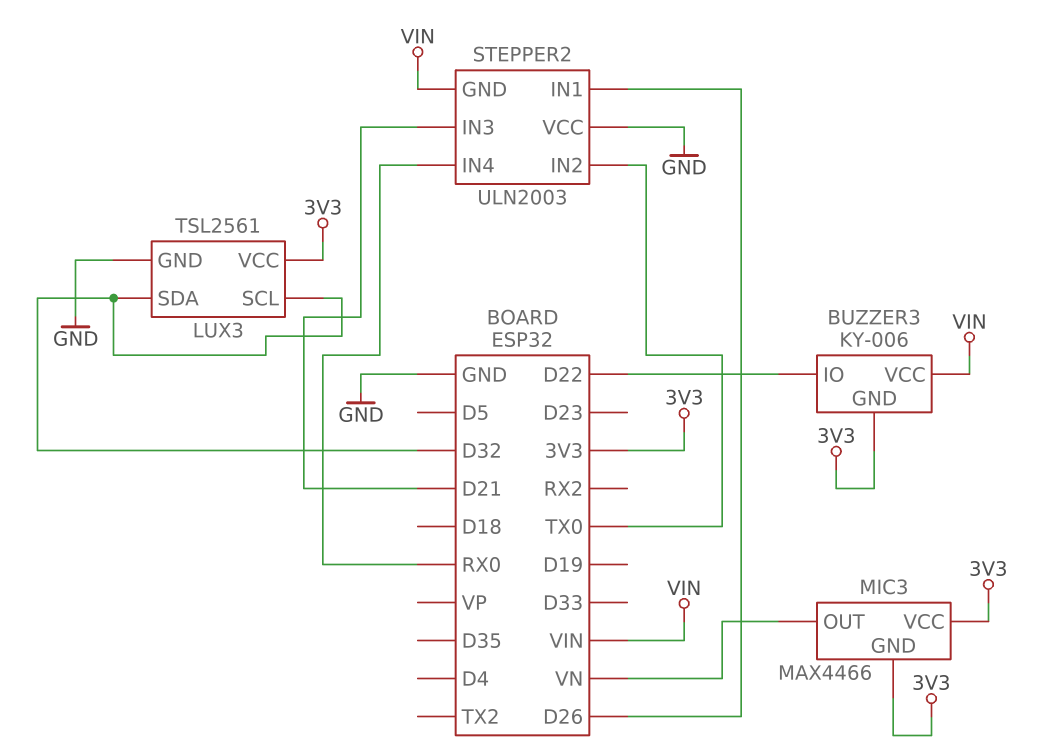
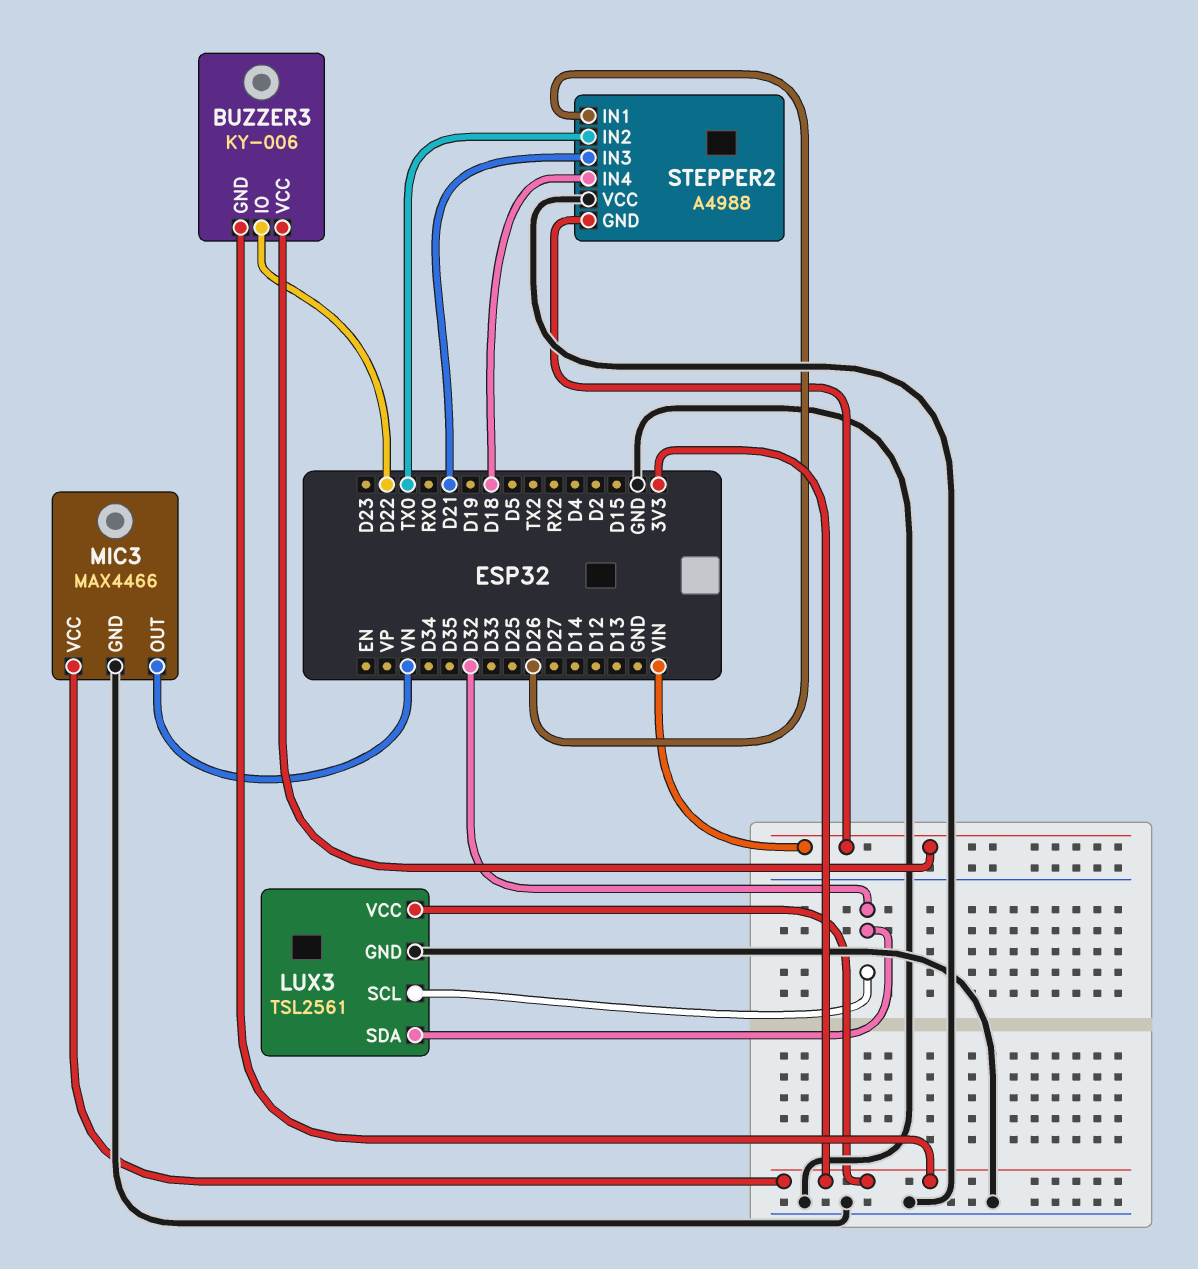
MIC3 pin GND: 3V3 -> GND
STEPPER2: ULN2003 -> A4988
STEPPER2 pin IN4: RX0 -> D18

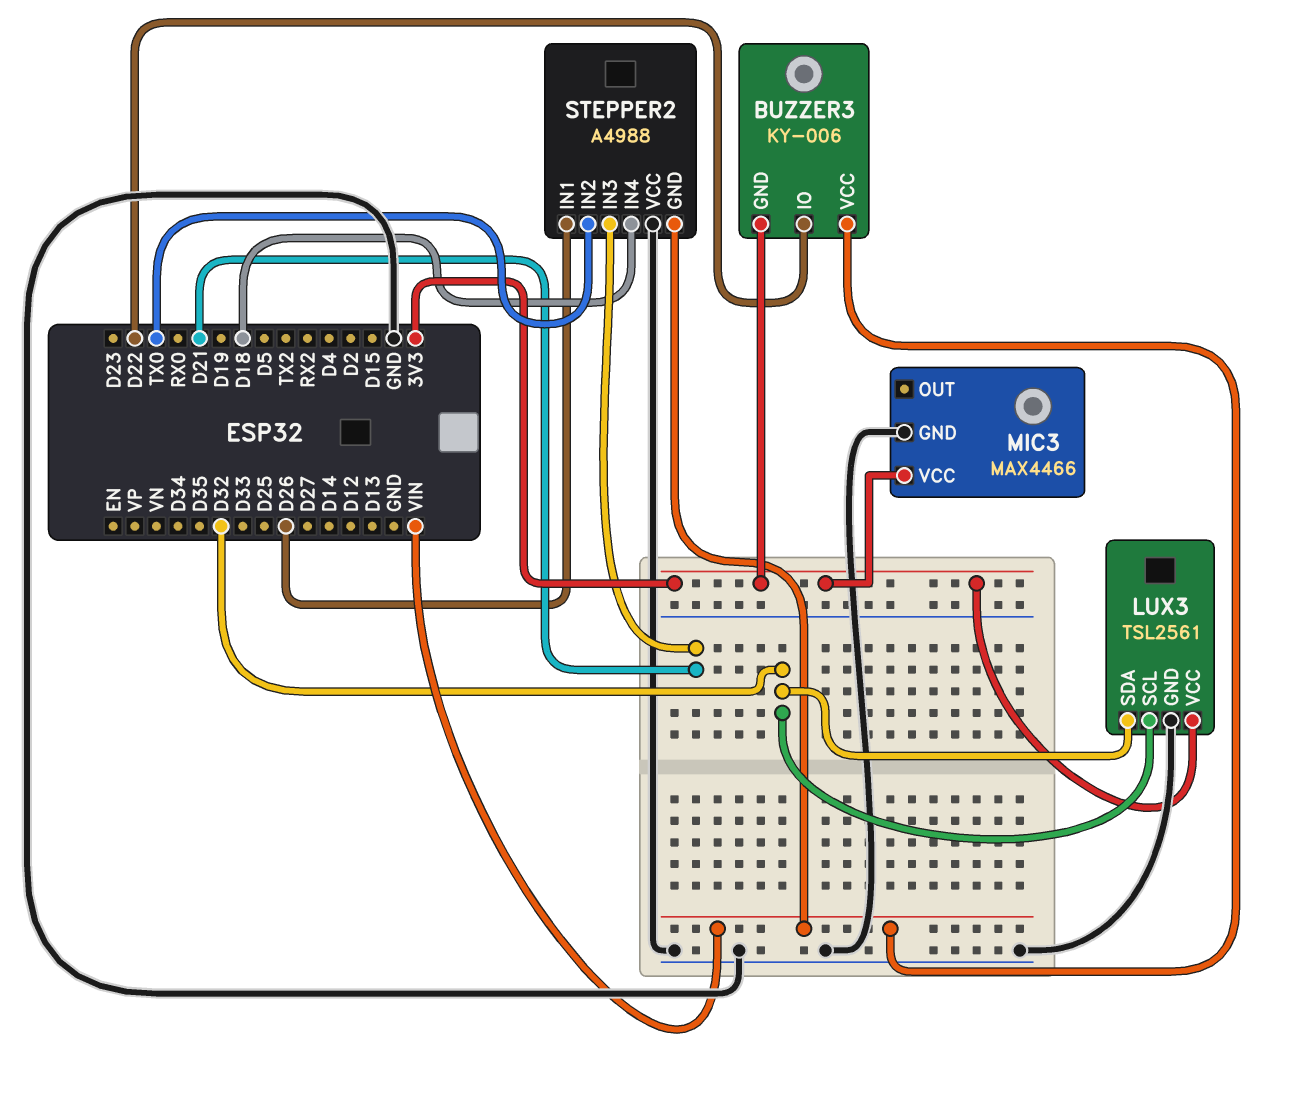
MIC3 pin OUT: VN -> none

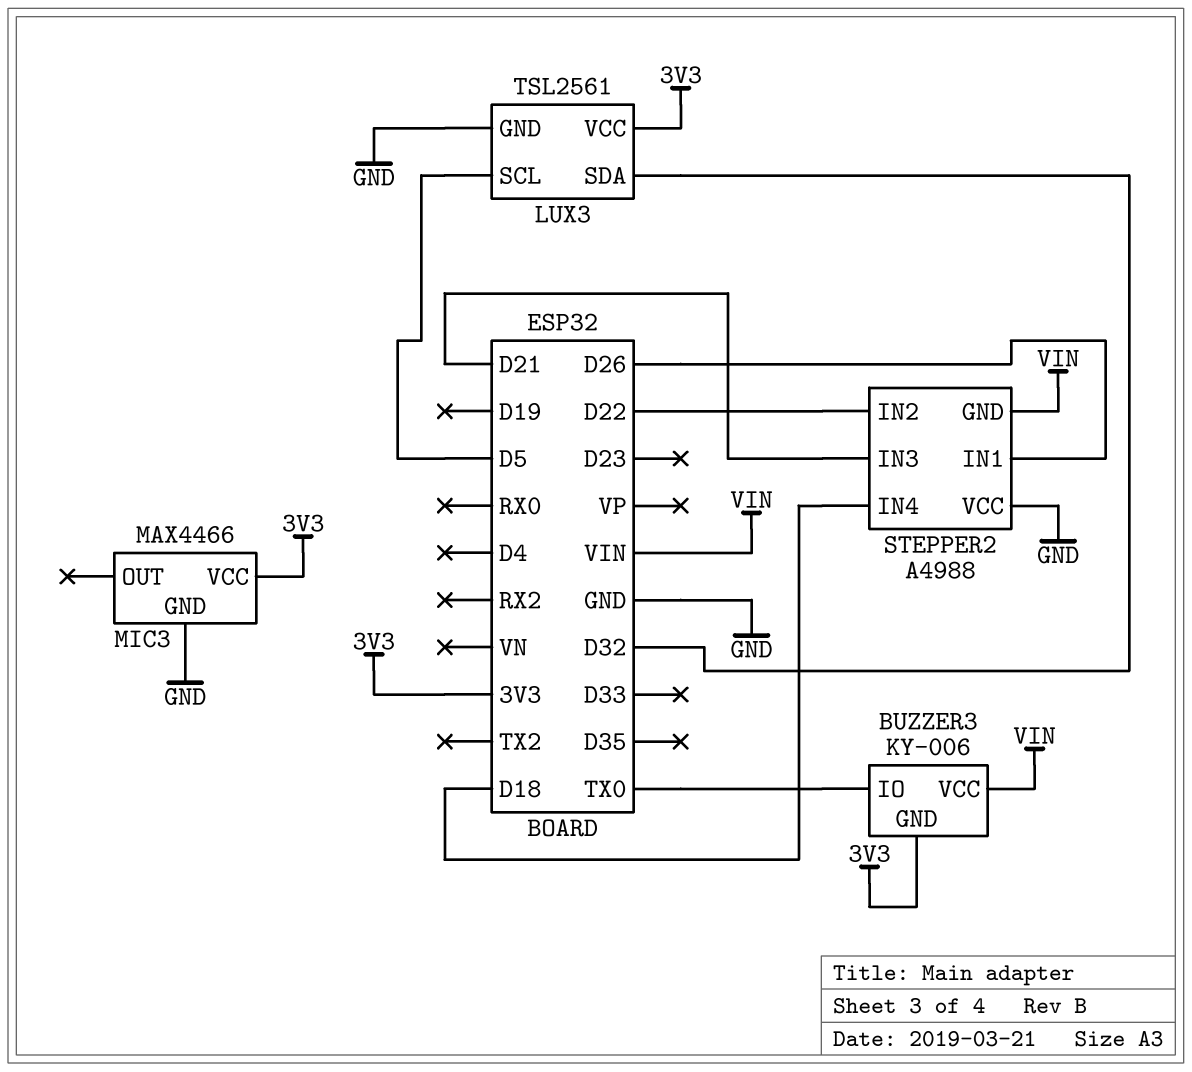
BUZZER3 pin IO: D22 -> TX0
LUX3 pin SCL: D32 -> D5
STEPPER2 pin IN2: TX0 -> D22

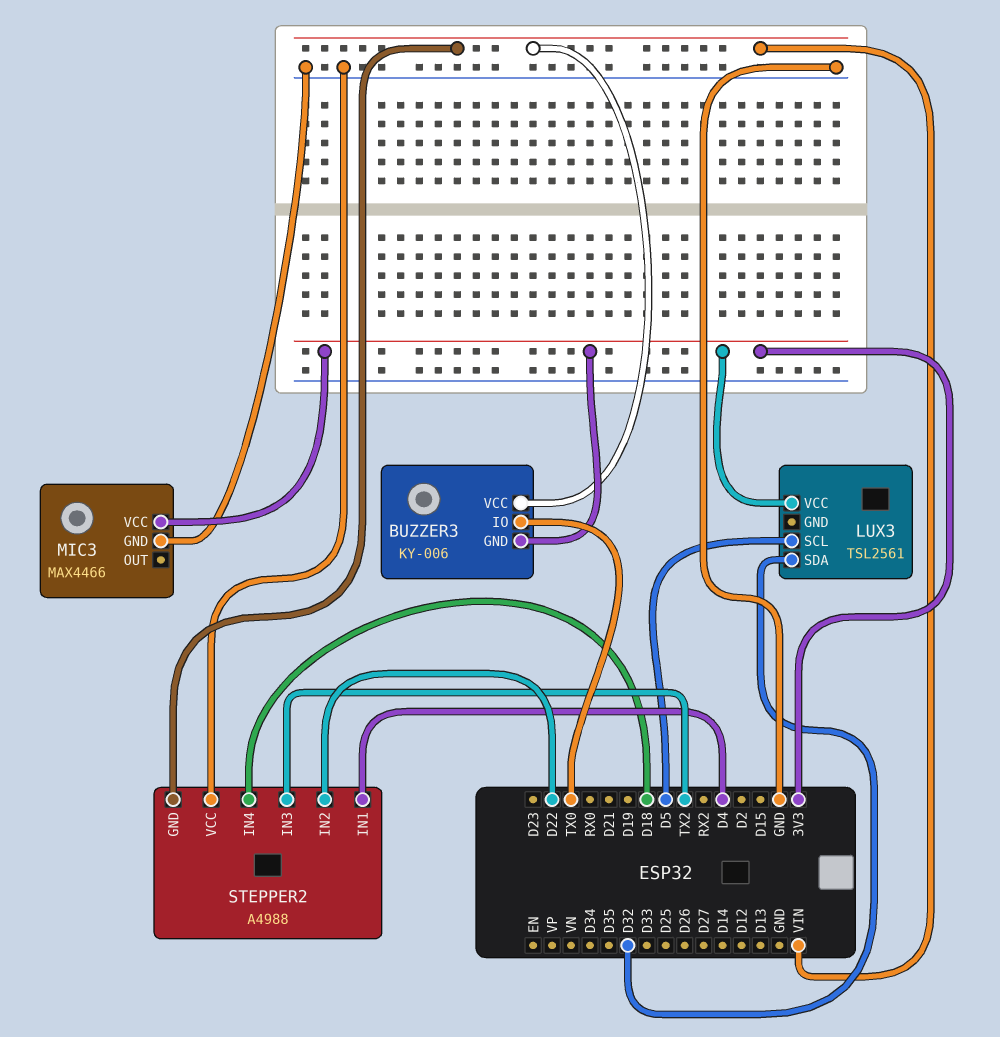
LUX3 pin GND: GND -> none
STEPPER2 pin IN1: D26 -> D4
STEPPER2 pin IN3: D21 -> TX2

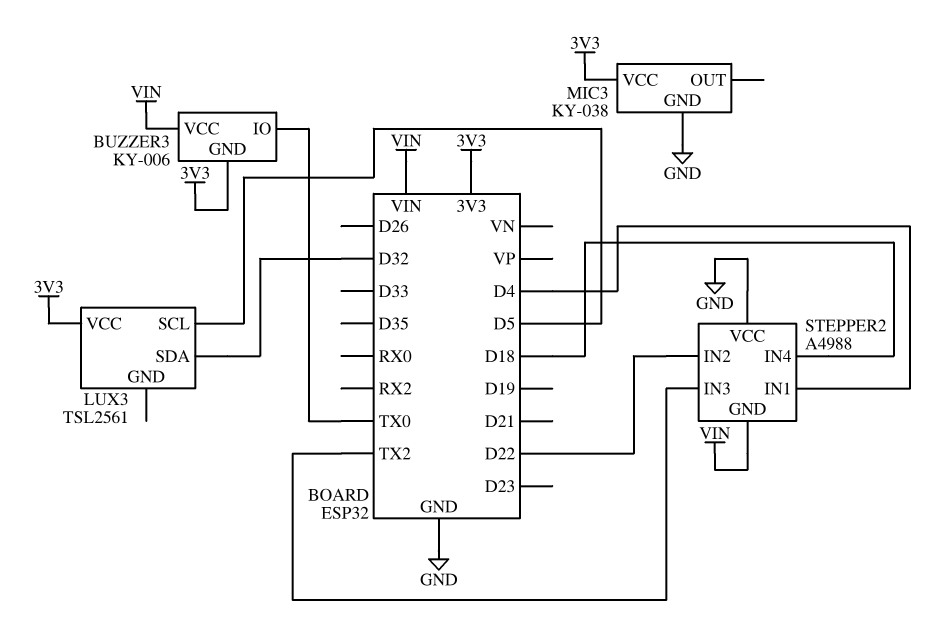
MIC3: MAX4466 -> KY-038

